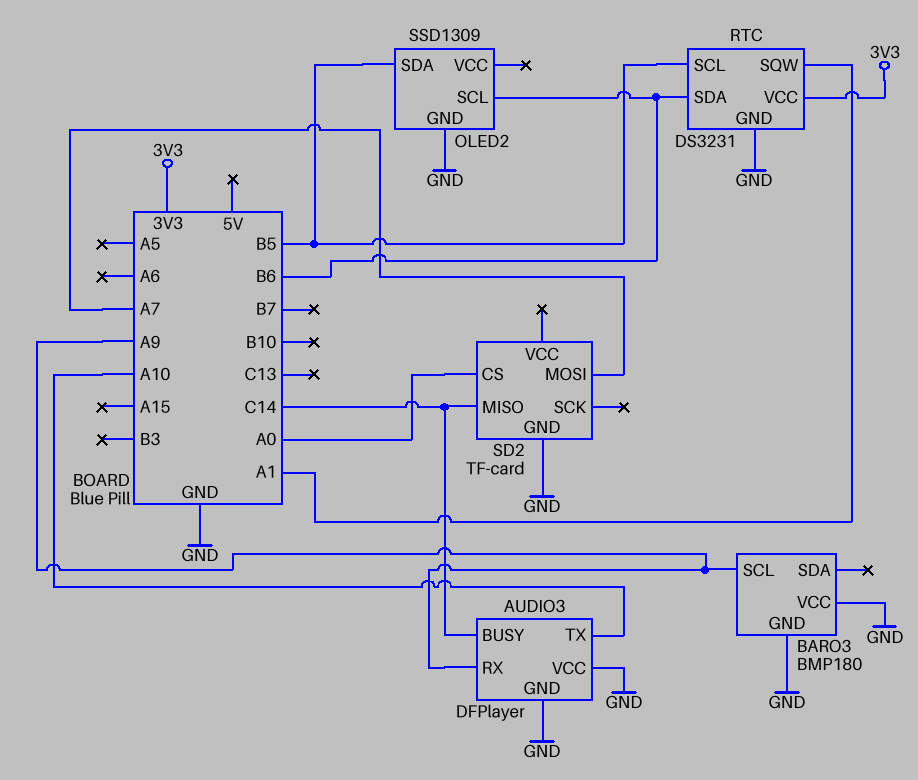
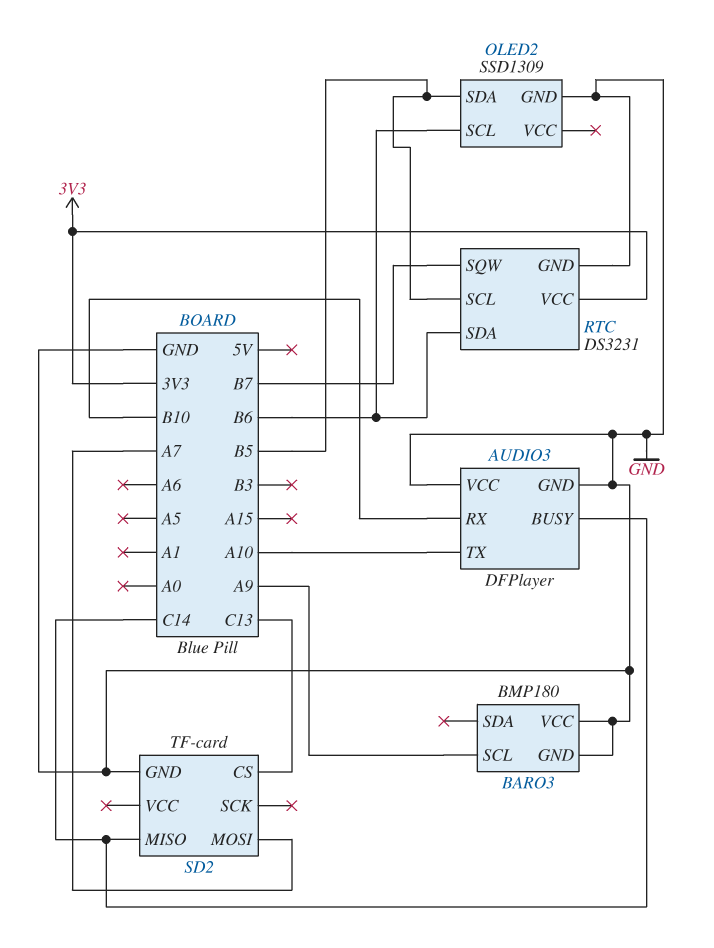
AUDIO3 pin RX: A9 -> B10
RTC pin SQW: A1 -> B7
SD2 pin CS: A0 -> C13

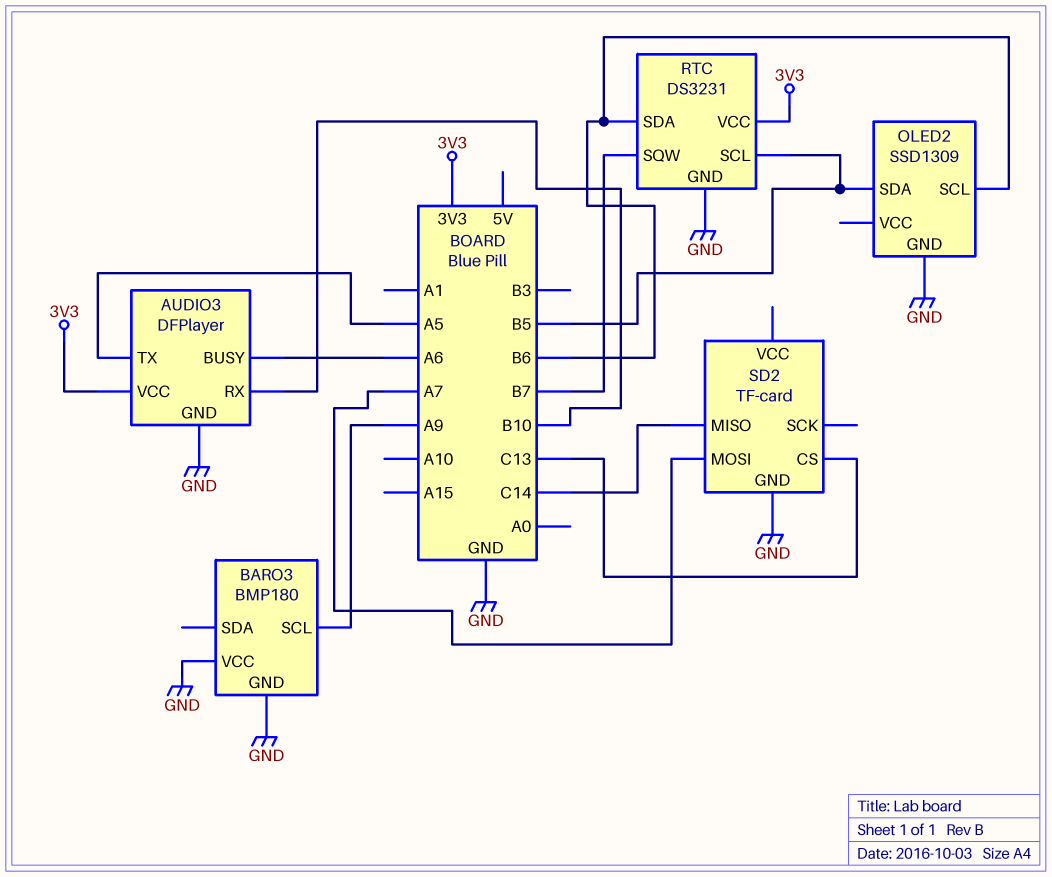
AUDIO3 pin BUSY: C14 -> A6
AUDIO3 pin TX: A10 -> A5
AUDIO3 pin VCC: GND -> 3V3

